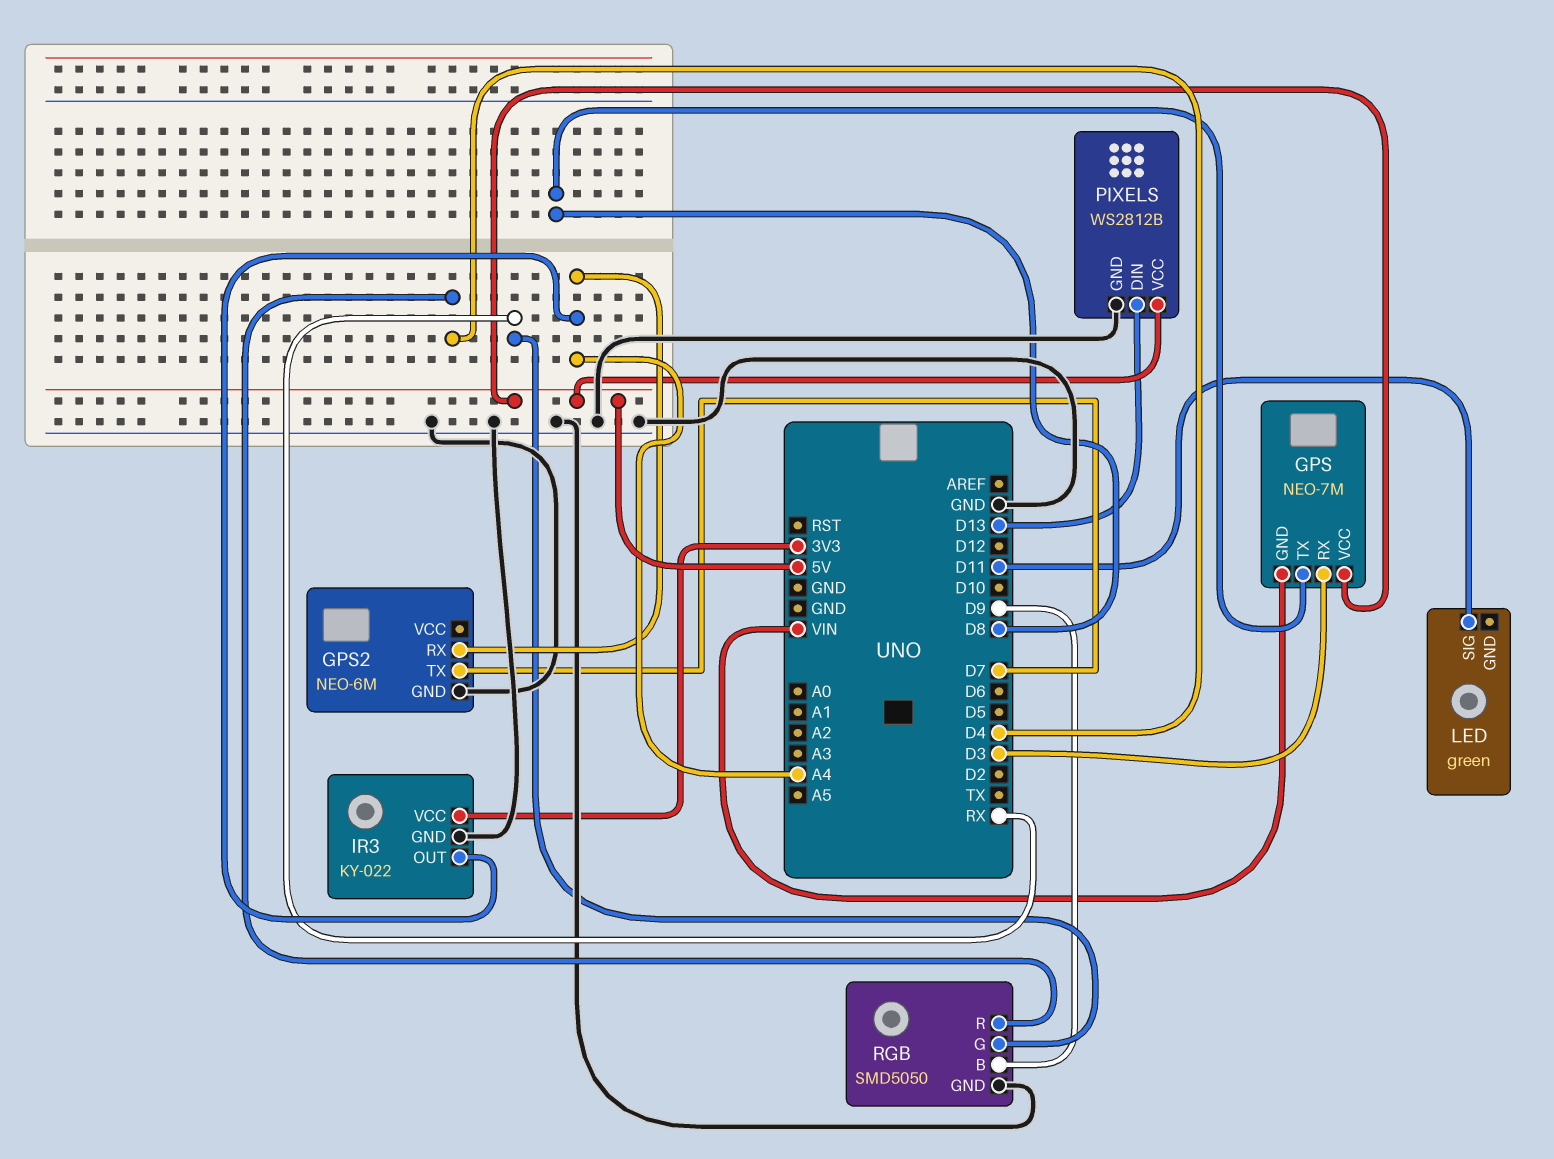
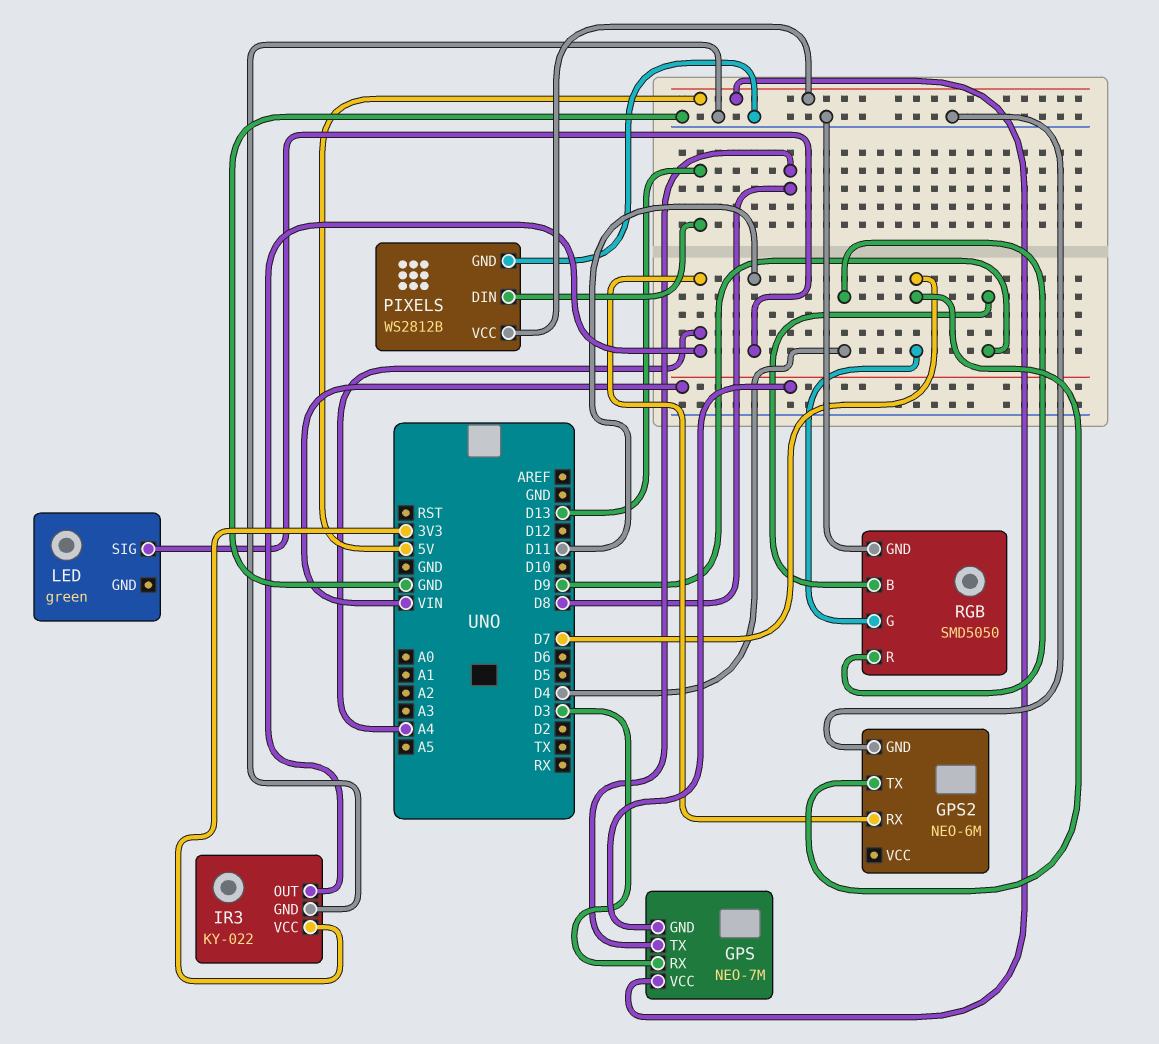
RGB pin G: RX -> D7

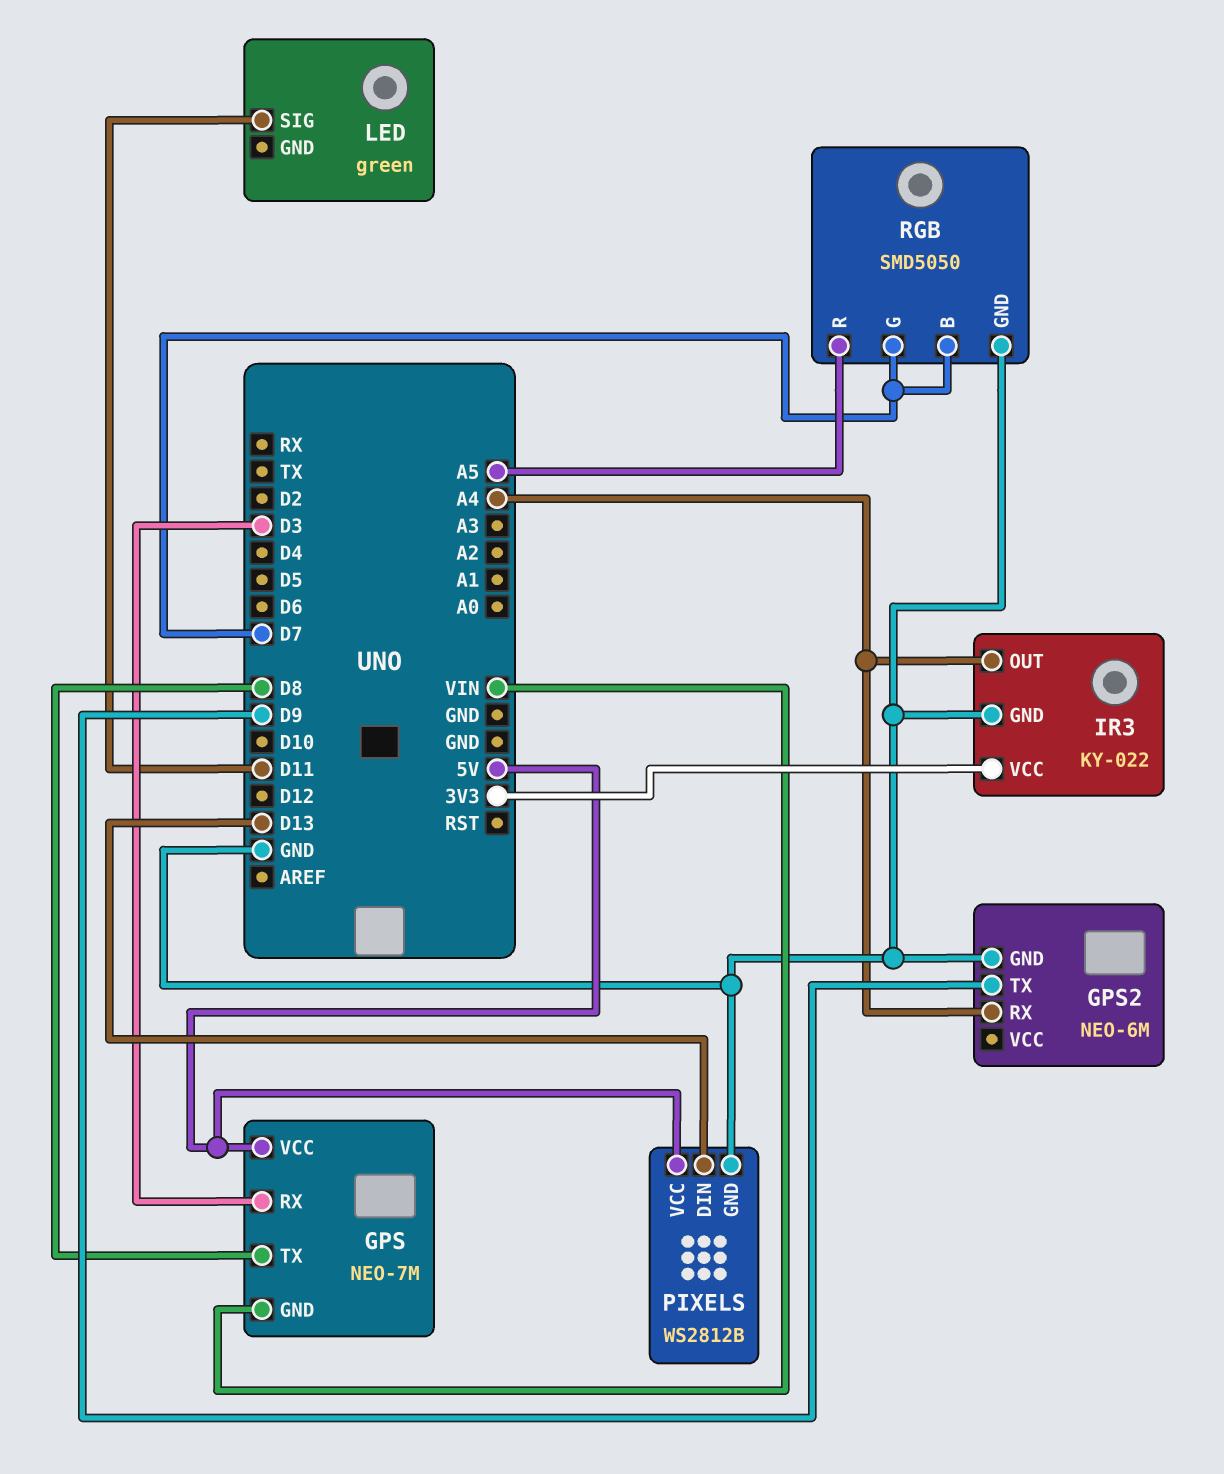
GPS2 pin TX: D7 -> D9
RGB pin B: D9 -> D7
RGB pin R: D4 -> A5

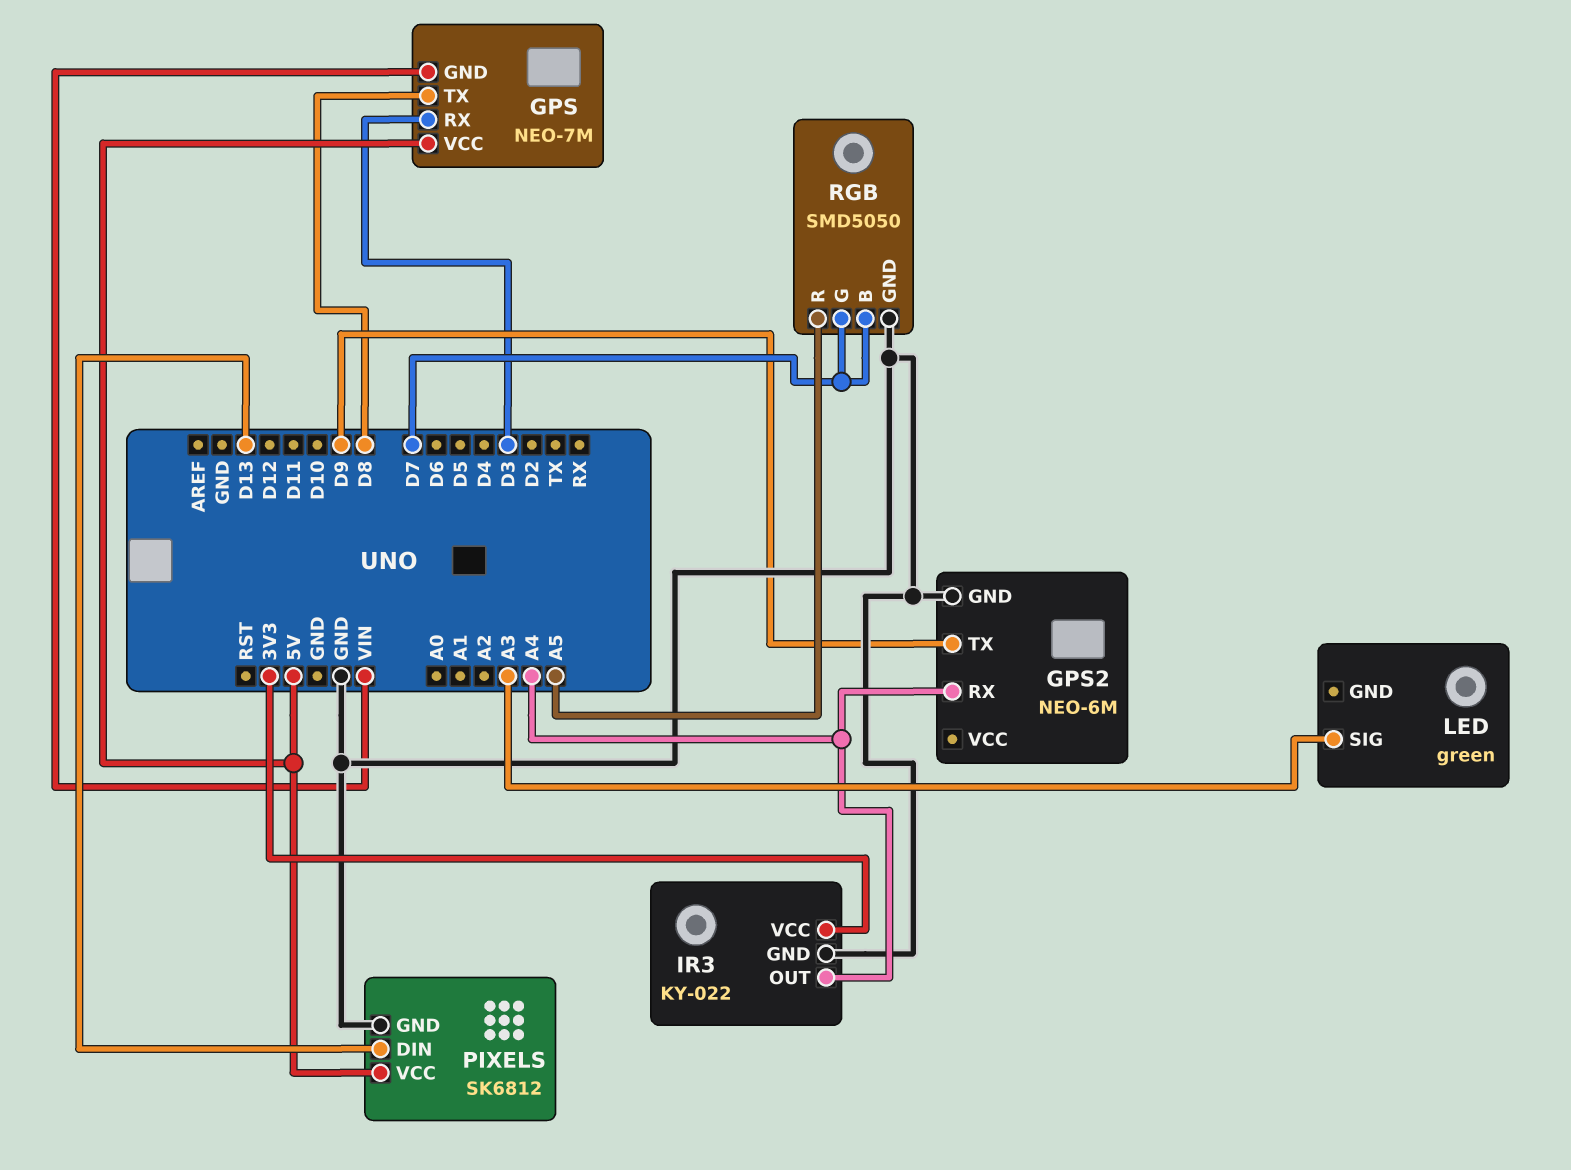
LED pin SIG: D11 -> A3
PIXELS: WS2812B -> SK6812

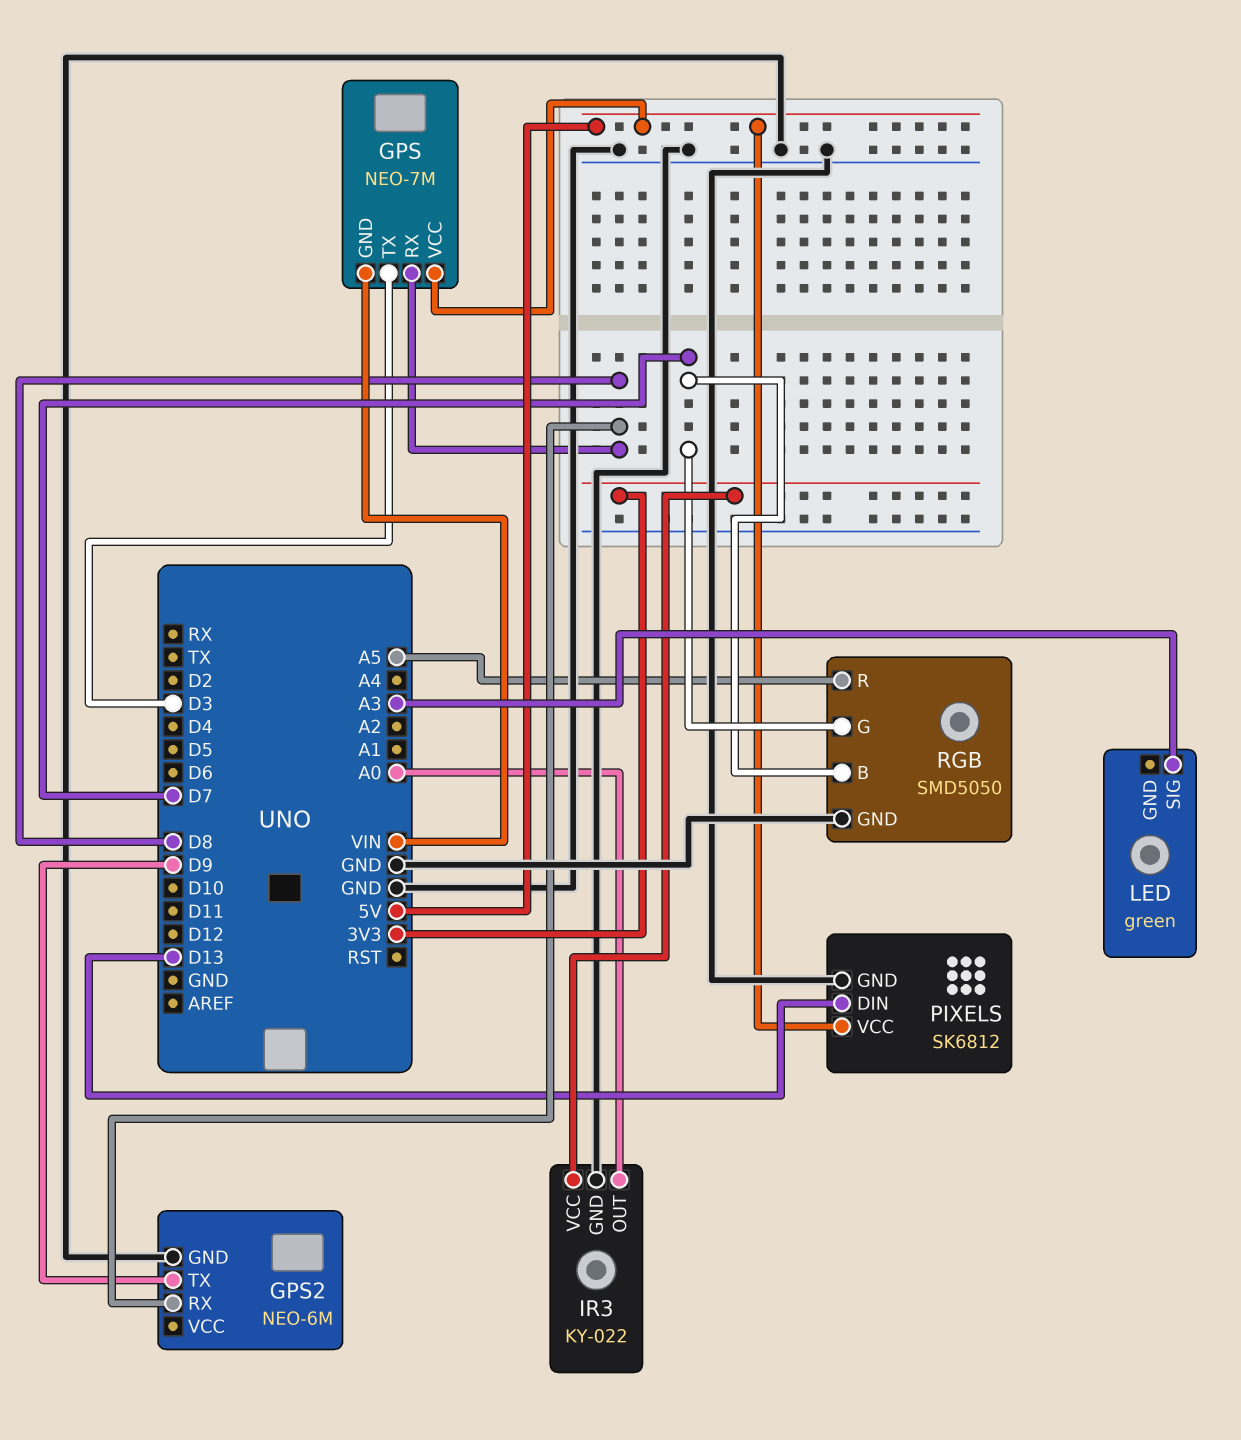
GPS pin RX: D3 -> D8
GPS pin TX: D8 -> D3
GPS2 pin RX: A4 -> D8
IR3 pin OUT: A4 -> A0

